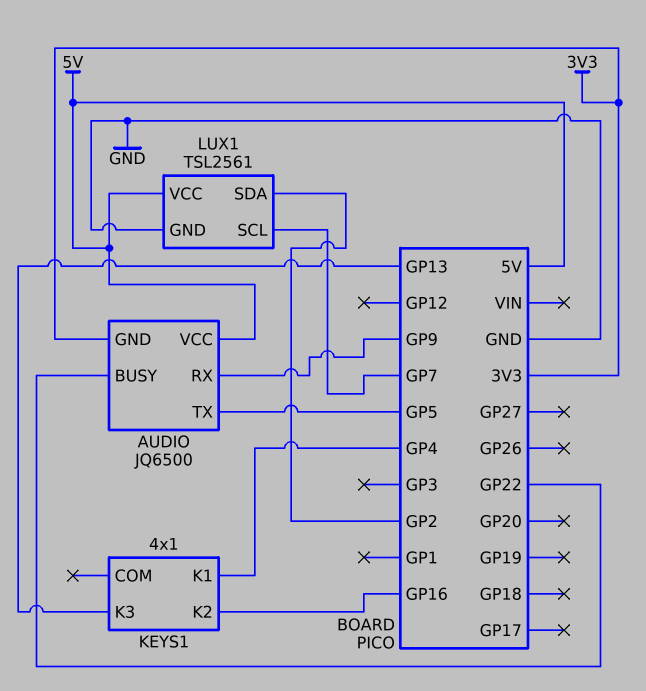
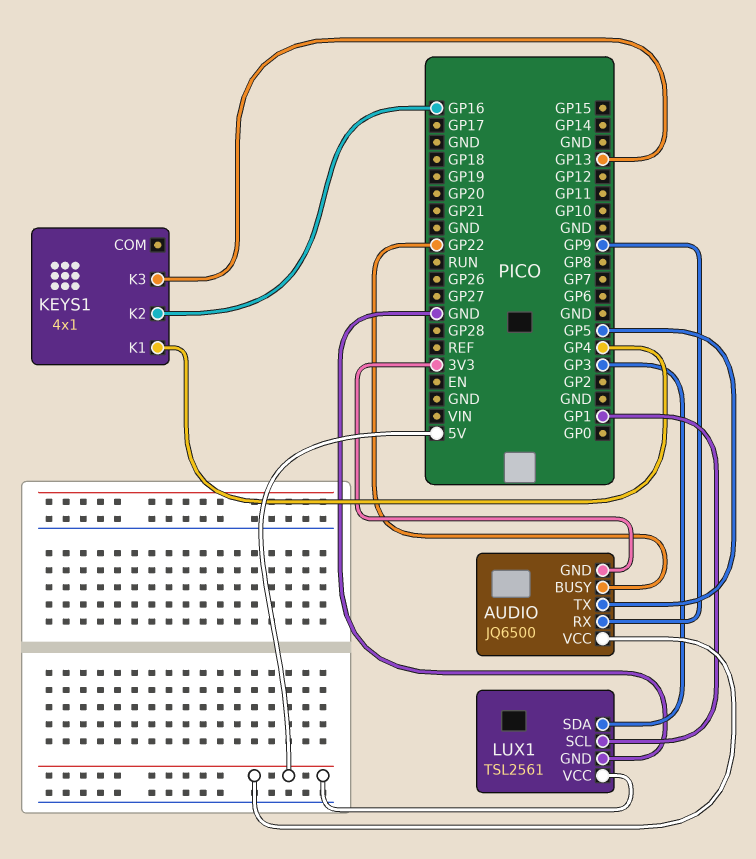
LUX1 pin SCL: GP7 -> GP1
LUX1 pin SDA: GP2 -> GP3

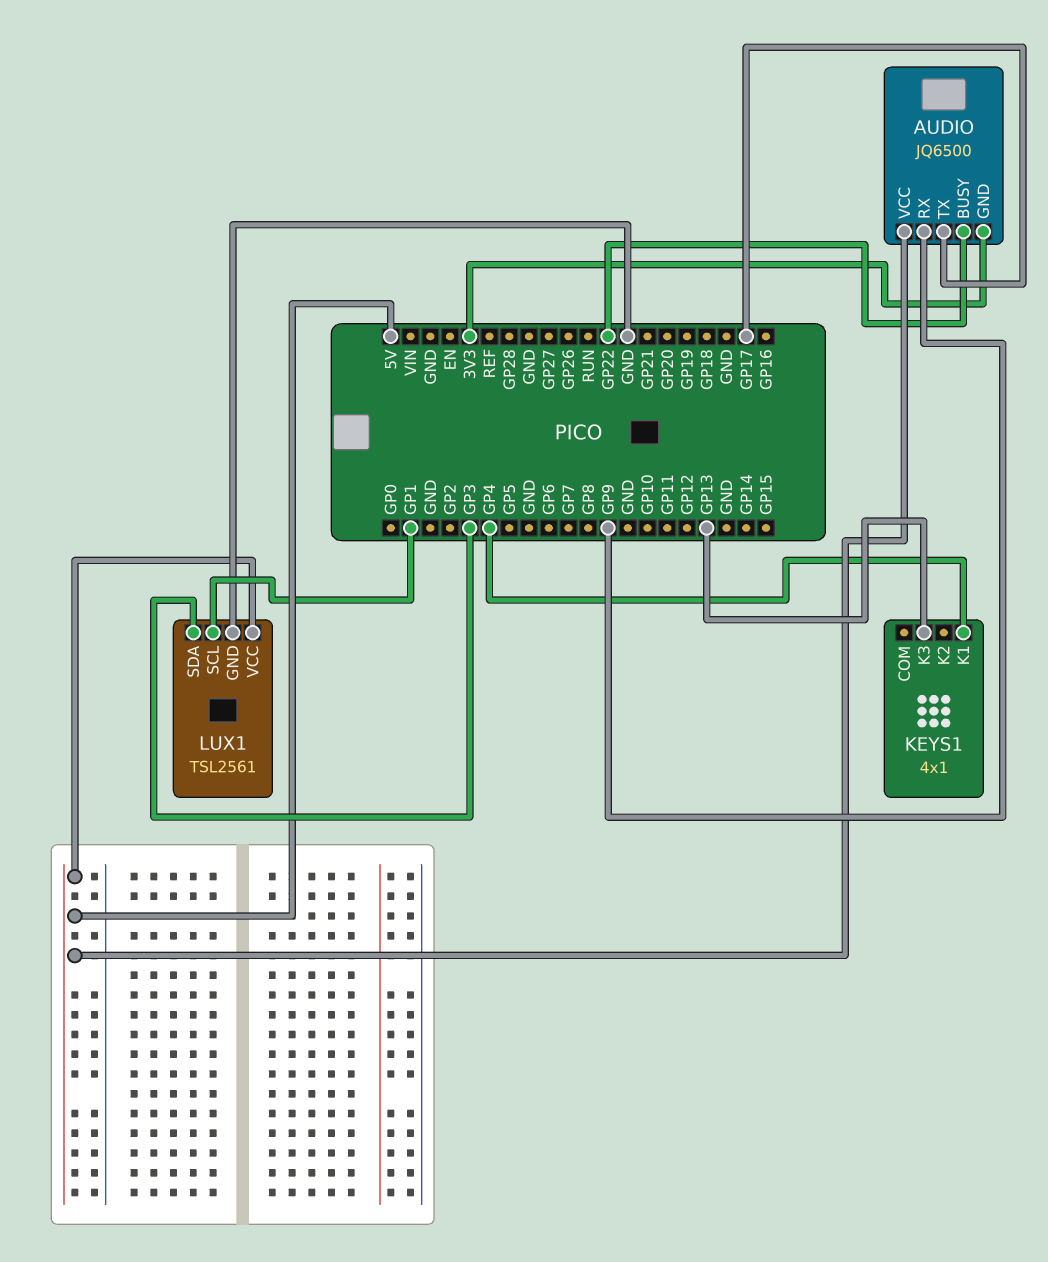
AUDIO pin TX: GP5 -> GP17
KEYS1 pin K2: GP16 -> none

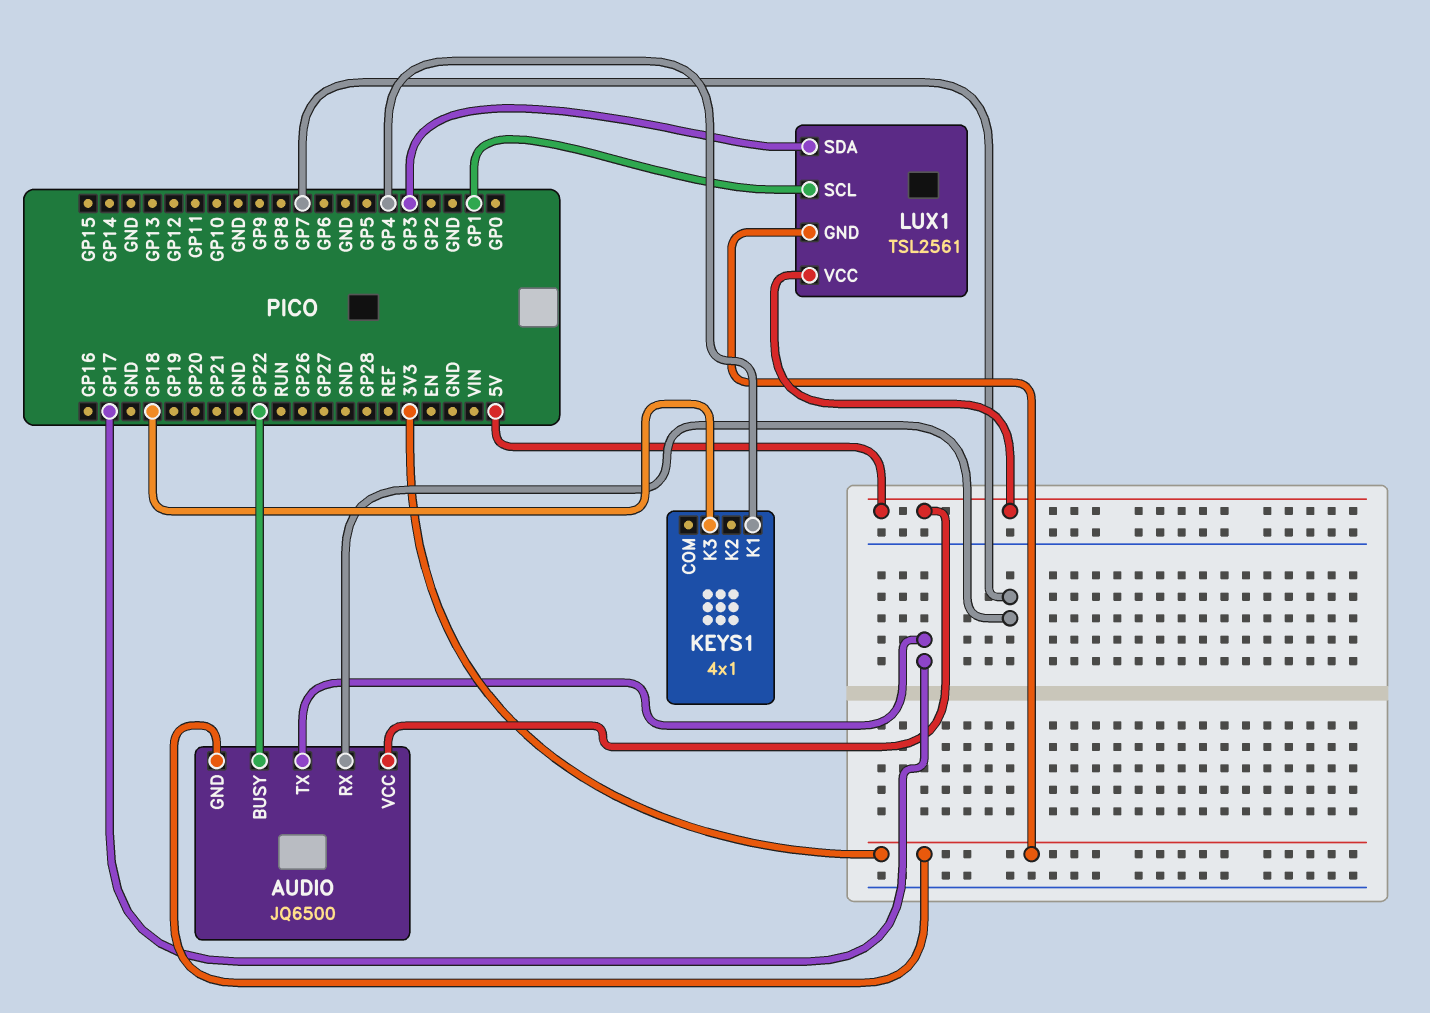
AUDIO pin RX: GP9 -> GP7
KEYS1 pin K3: GP13 -> GP18
LUX1 pin GND: GND -> 3V3

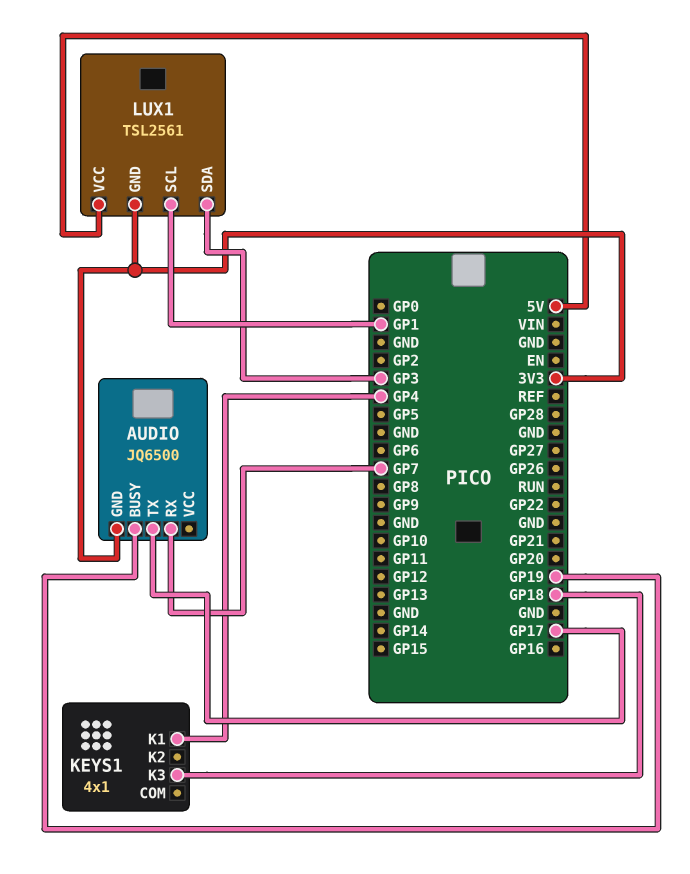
AUDIO pin BUSY: GP22 -> GP19
AUDIO pin VCC: 5V -> none

